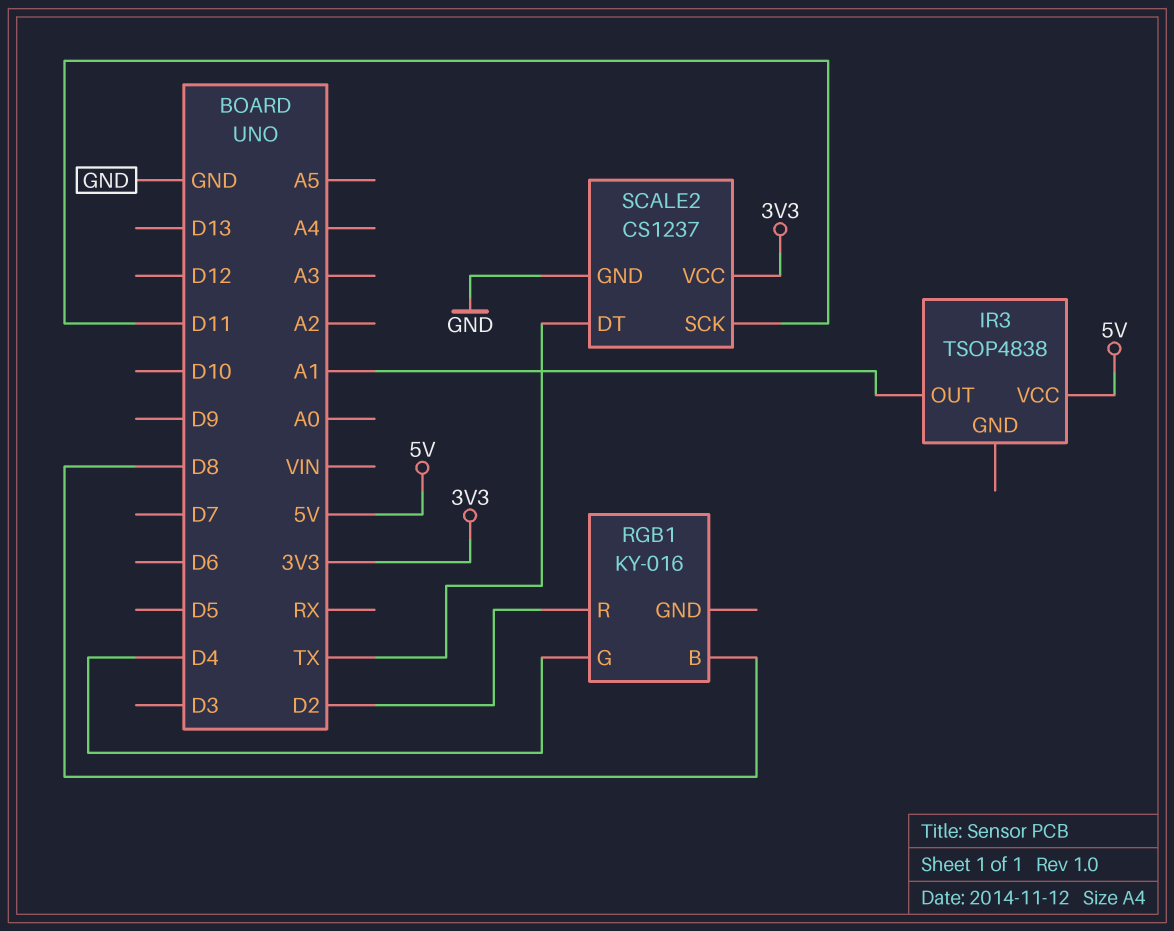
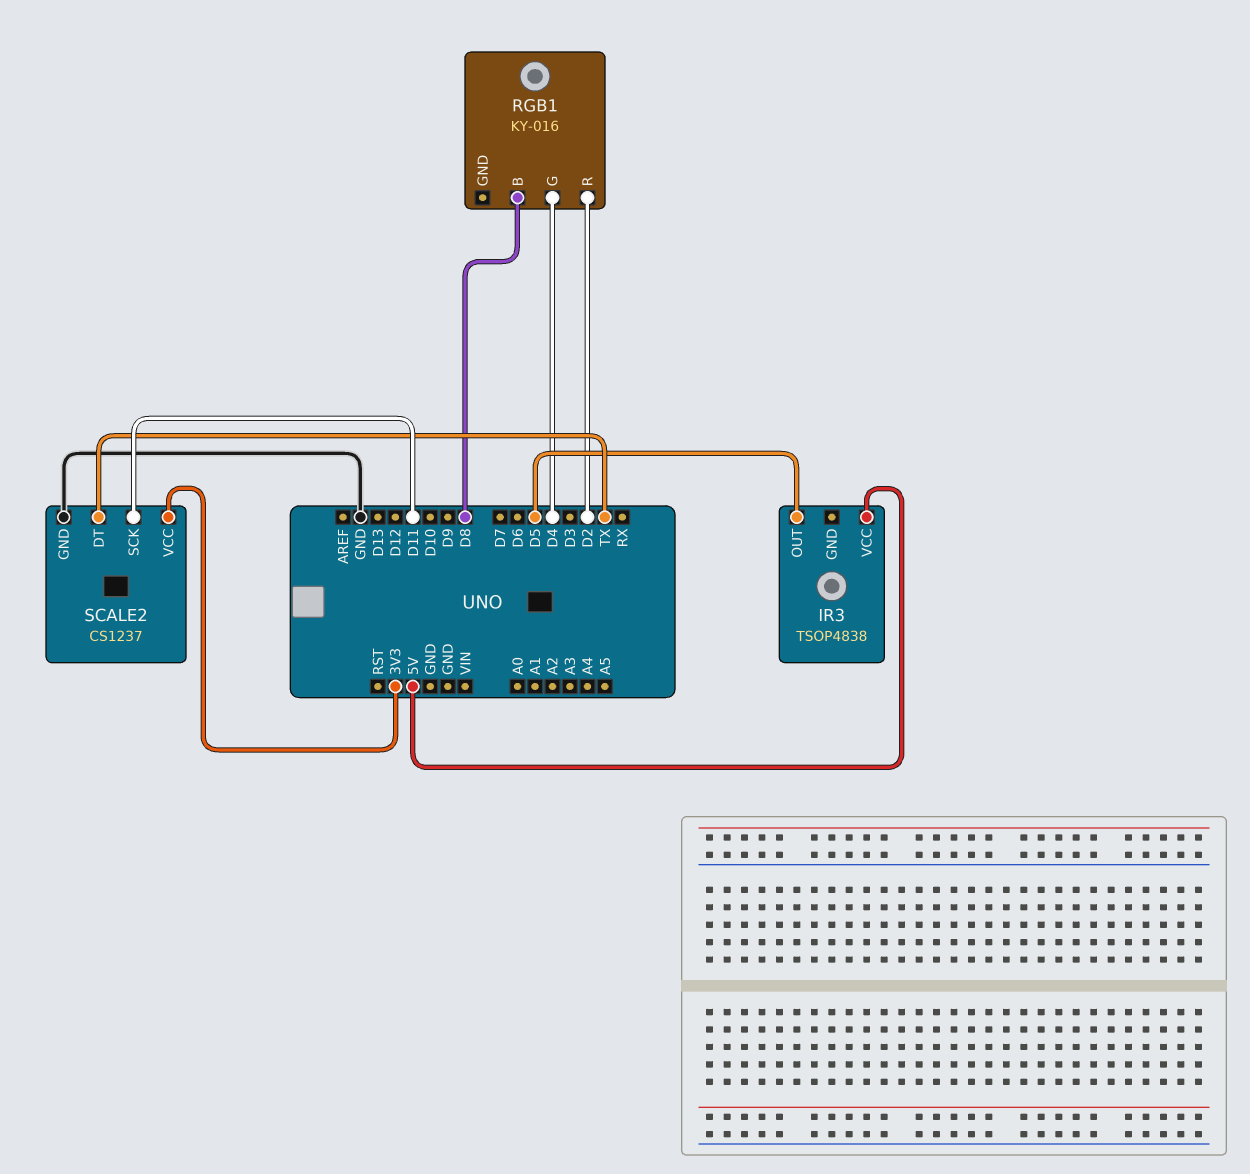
IR3 pin OUT: A1 -> D5

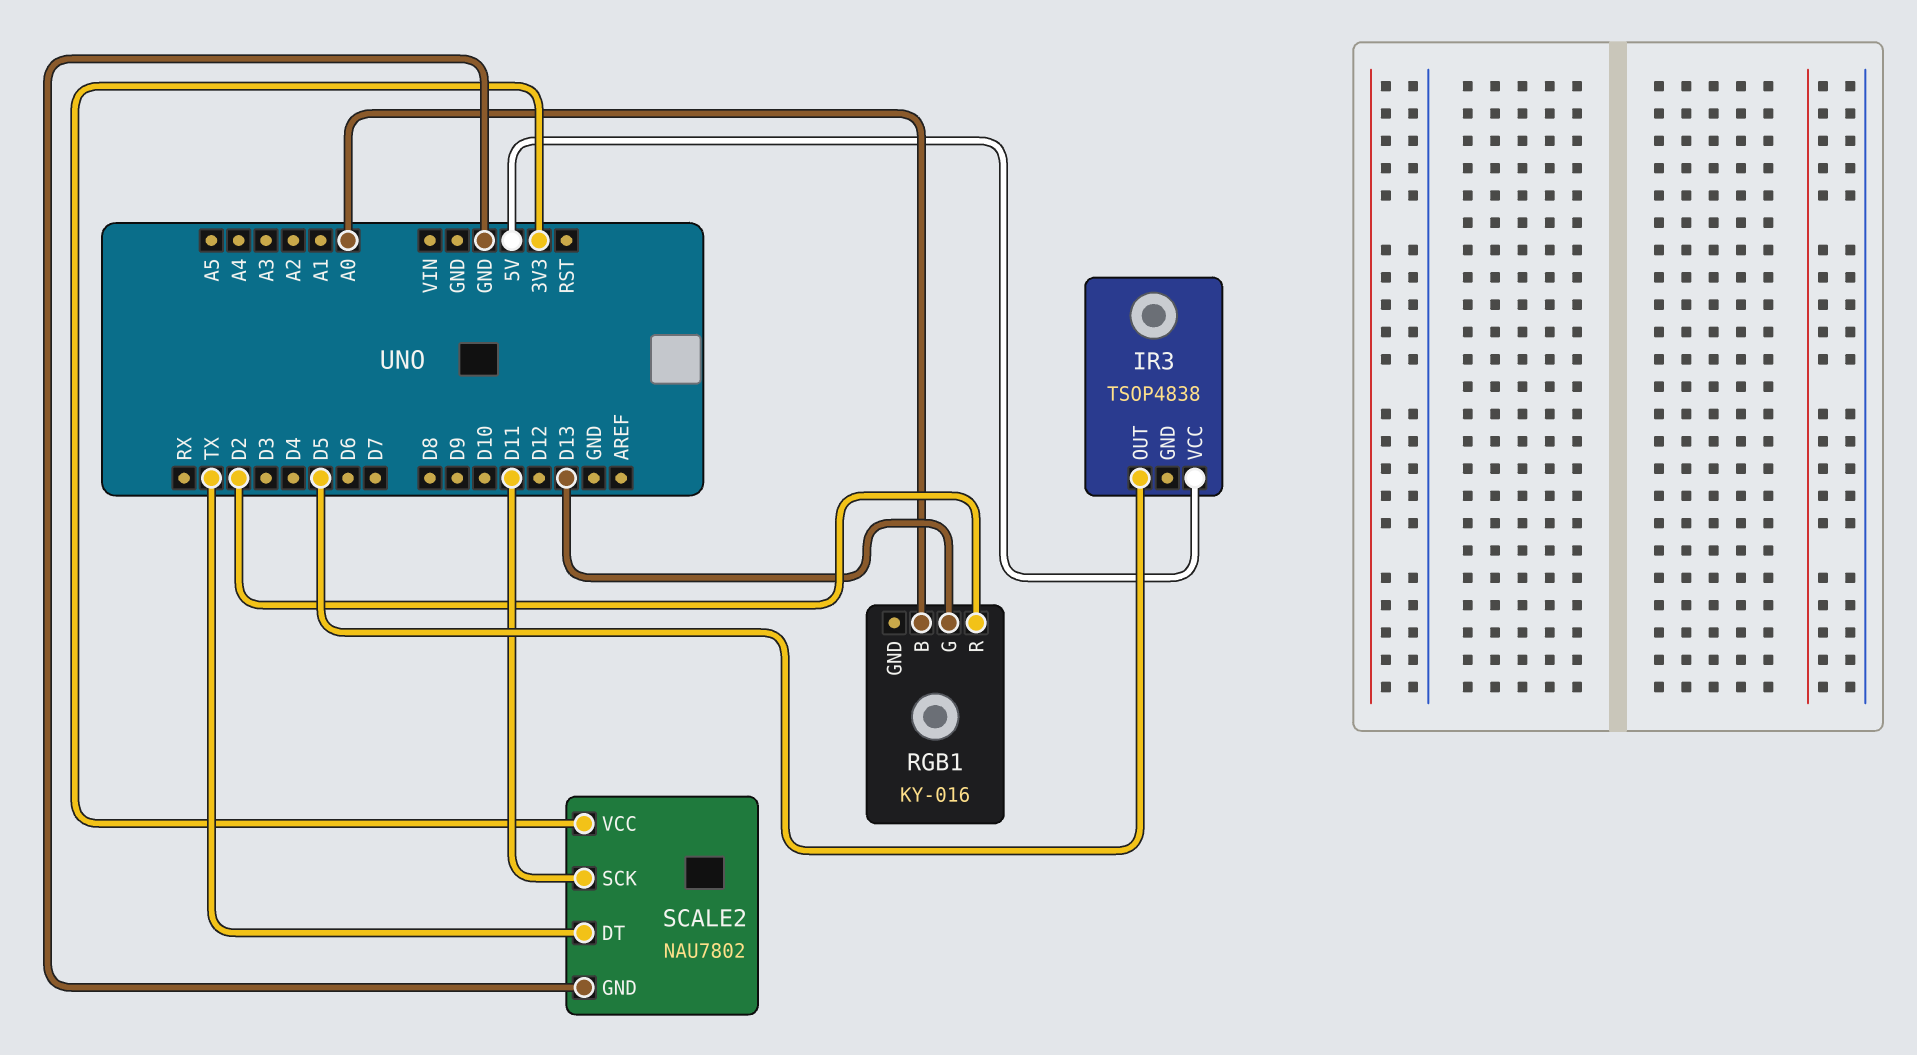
RGB1 pin B: D8 -> A0
RGB1 pin G: D4 -> D13
SCALE2: CS1237 -> NAU7802

